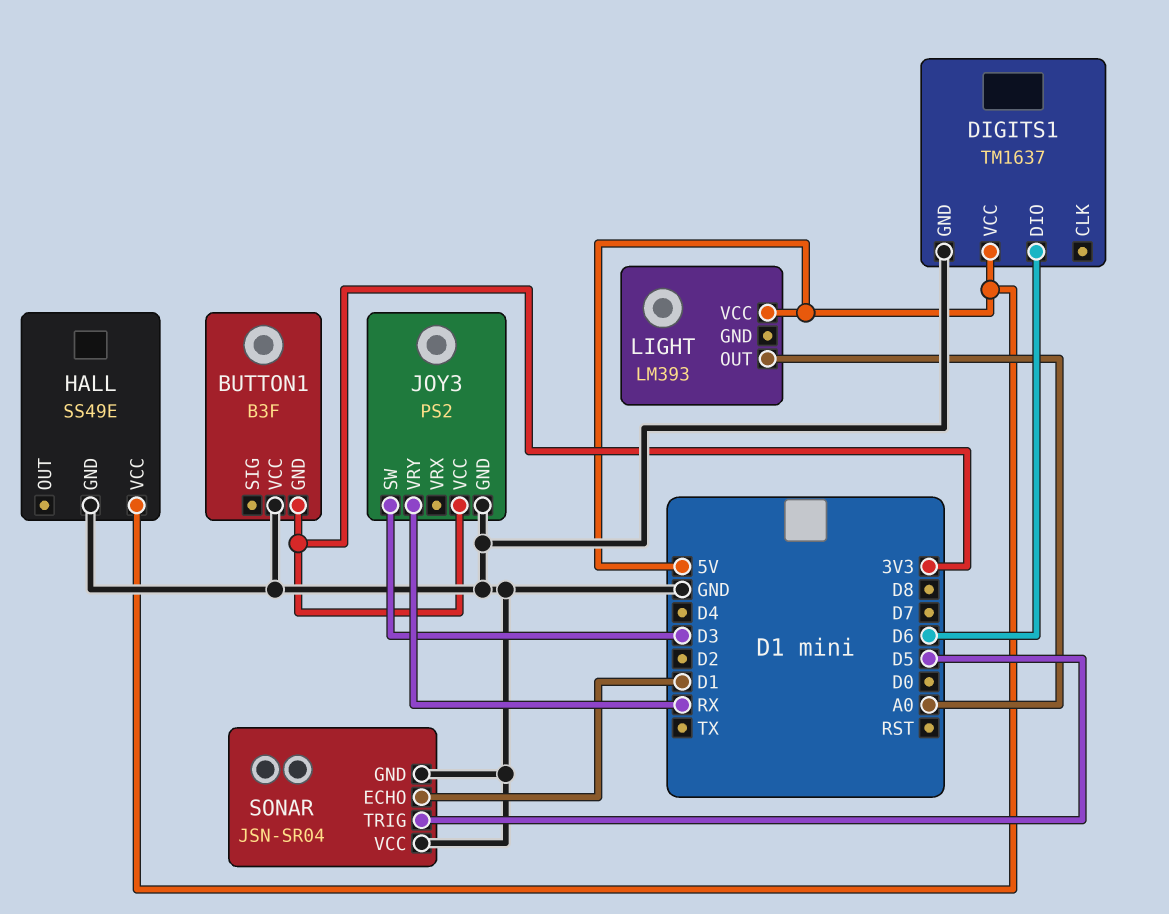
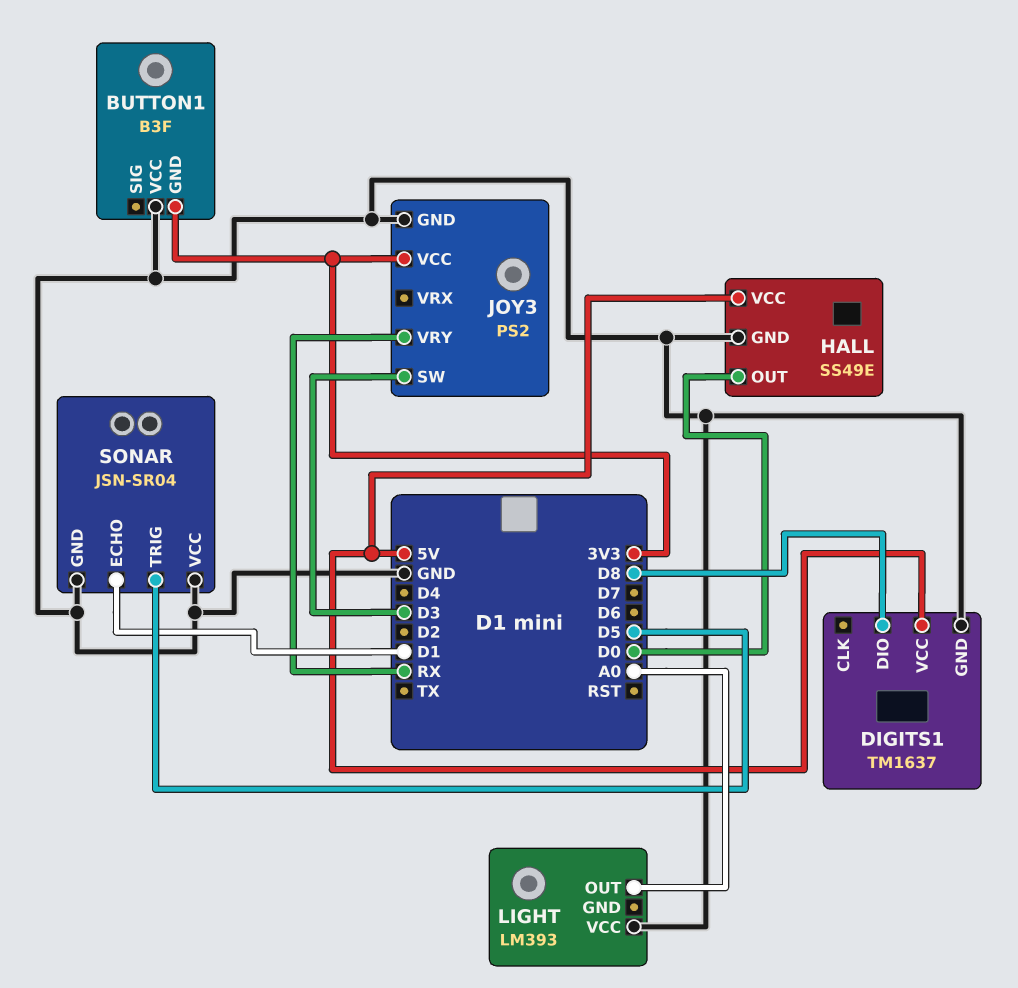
DIGITS1 pin DIO: D6 -> D8
HALL pin OUT: none -> D0
LIGHT pin VCC: 5V -> GND

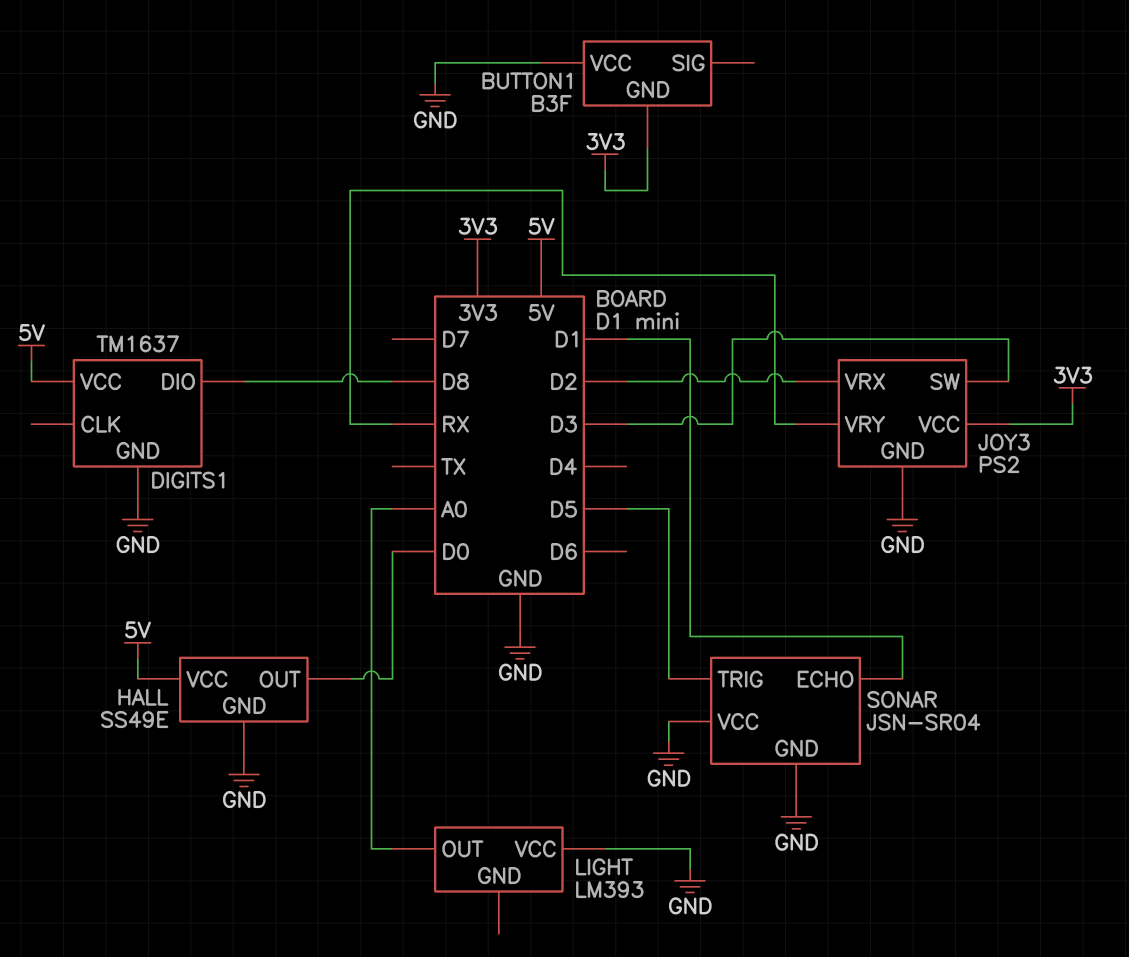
JOY3 pin VRX: none -> D2

